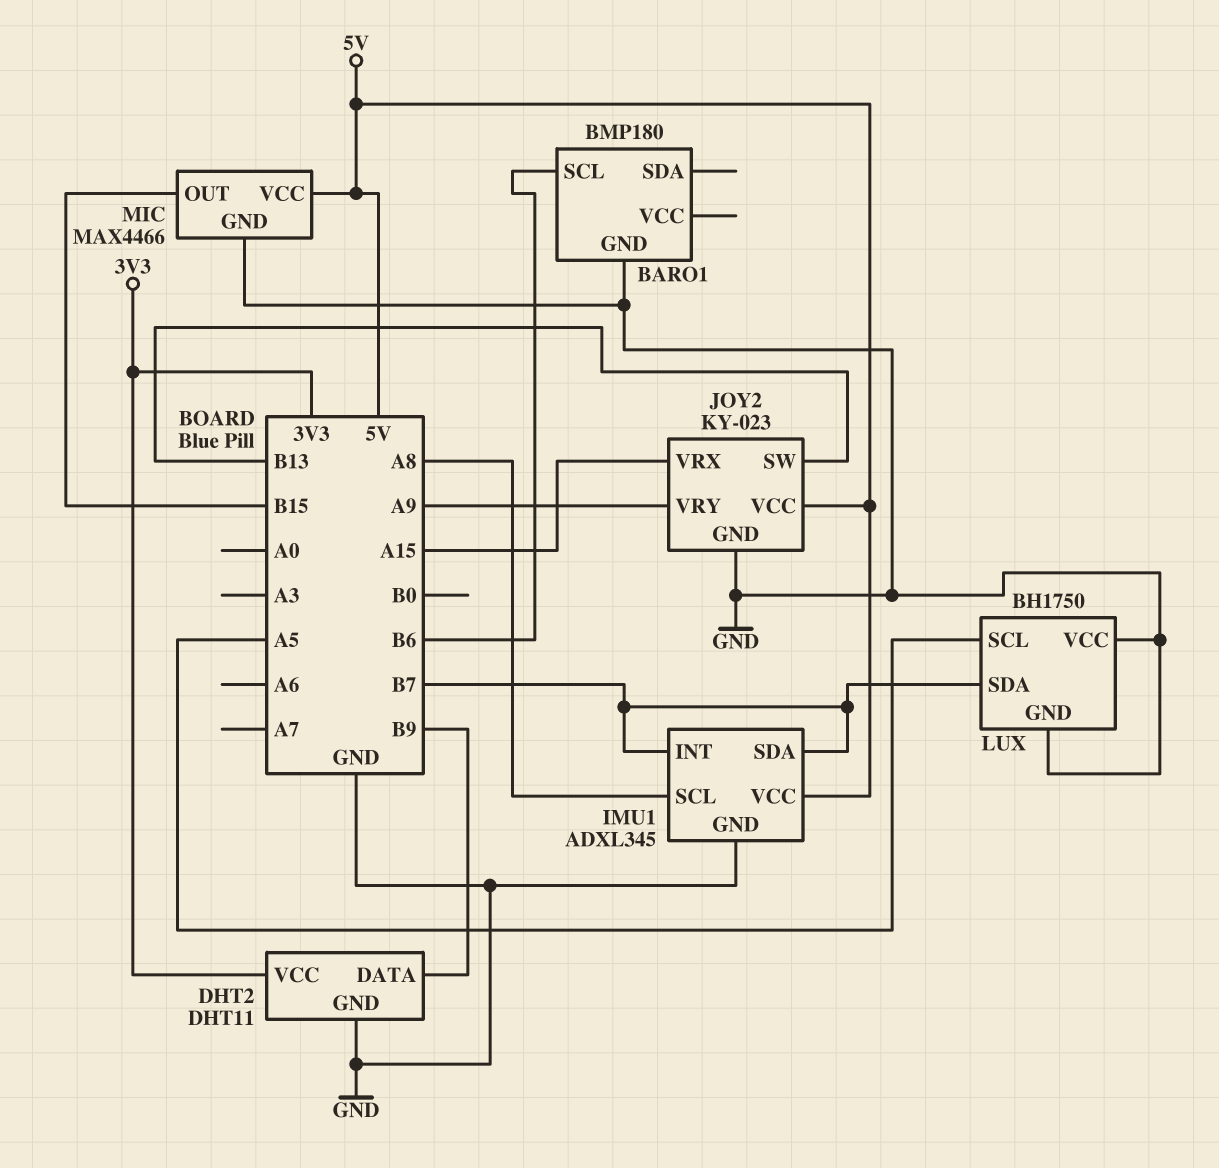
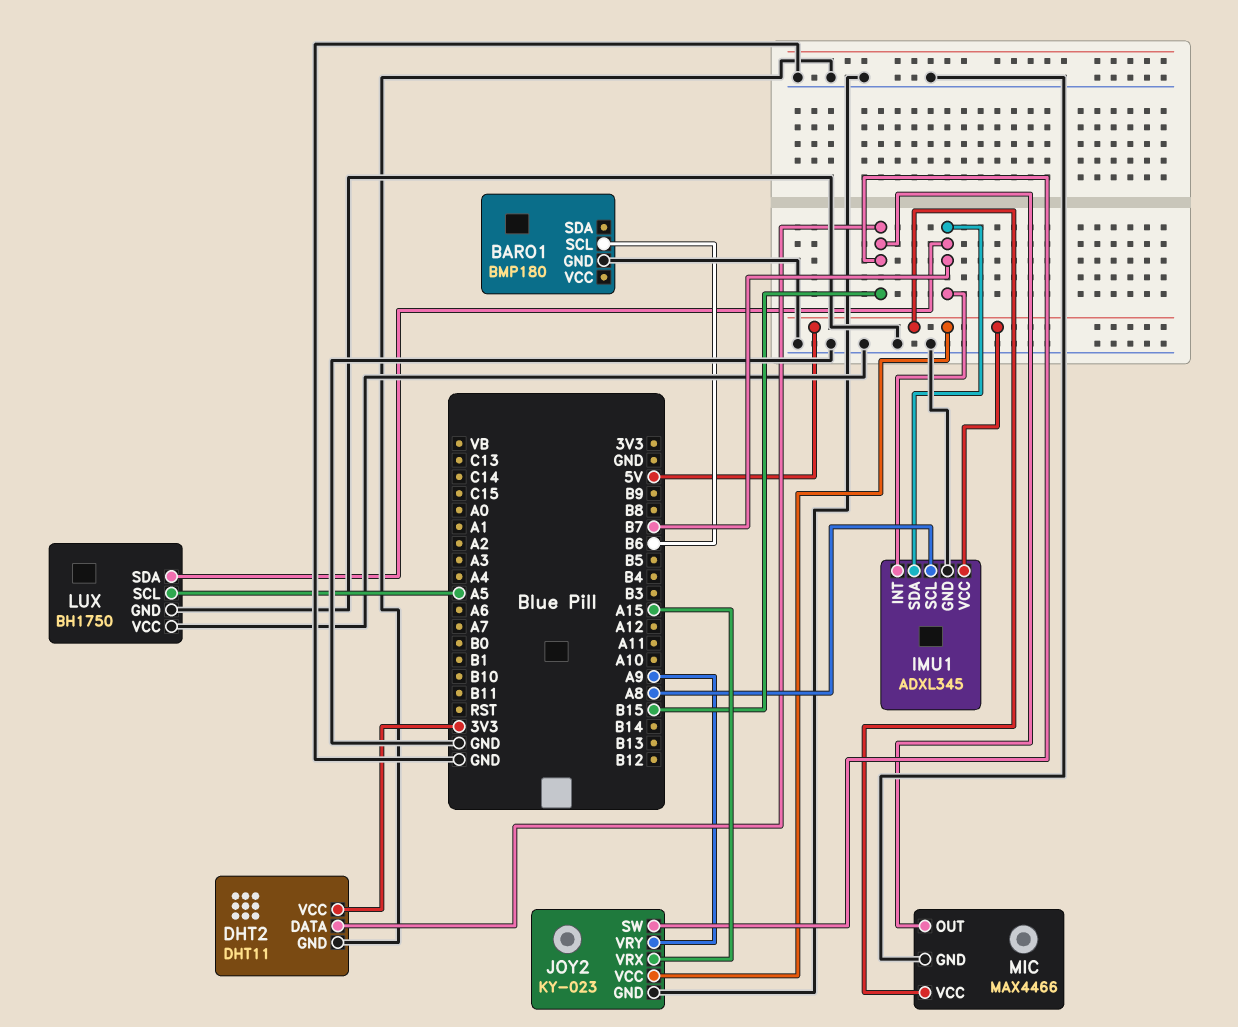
DHT2 pin DATA: B9 -> B15
JOY2 pin SW: B13 -> B15

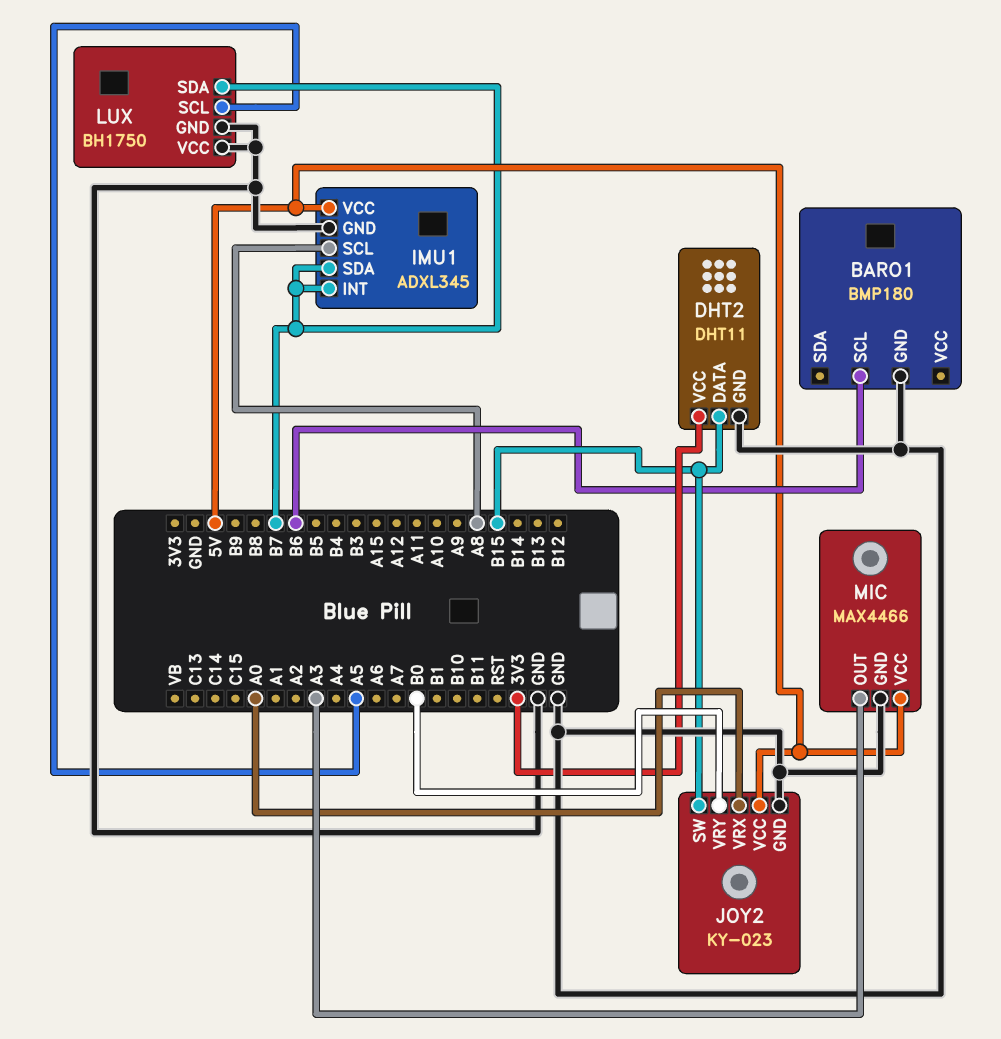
JOY2 pin VRX: A15 -> A0
JOY2 pin VRY: A9 -> B0
MIC pin OUT: B15 -> A3

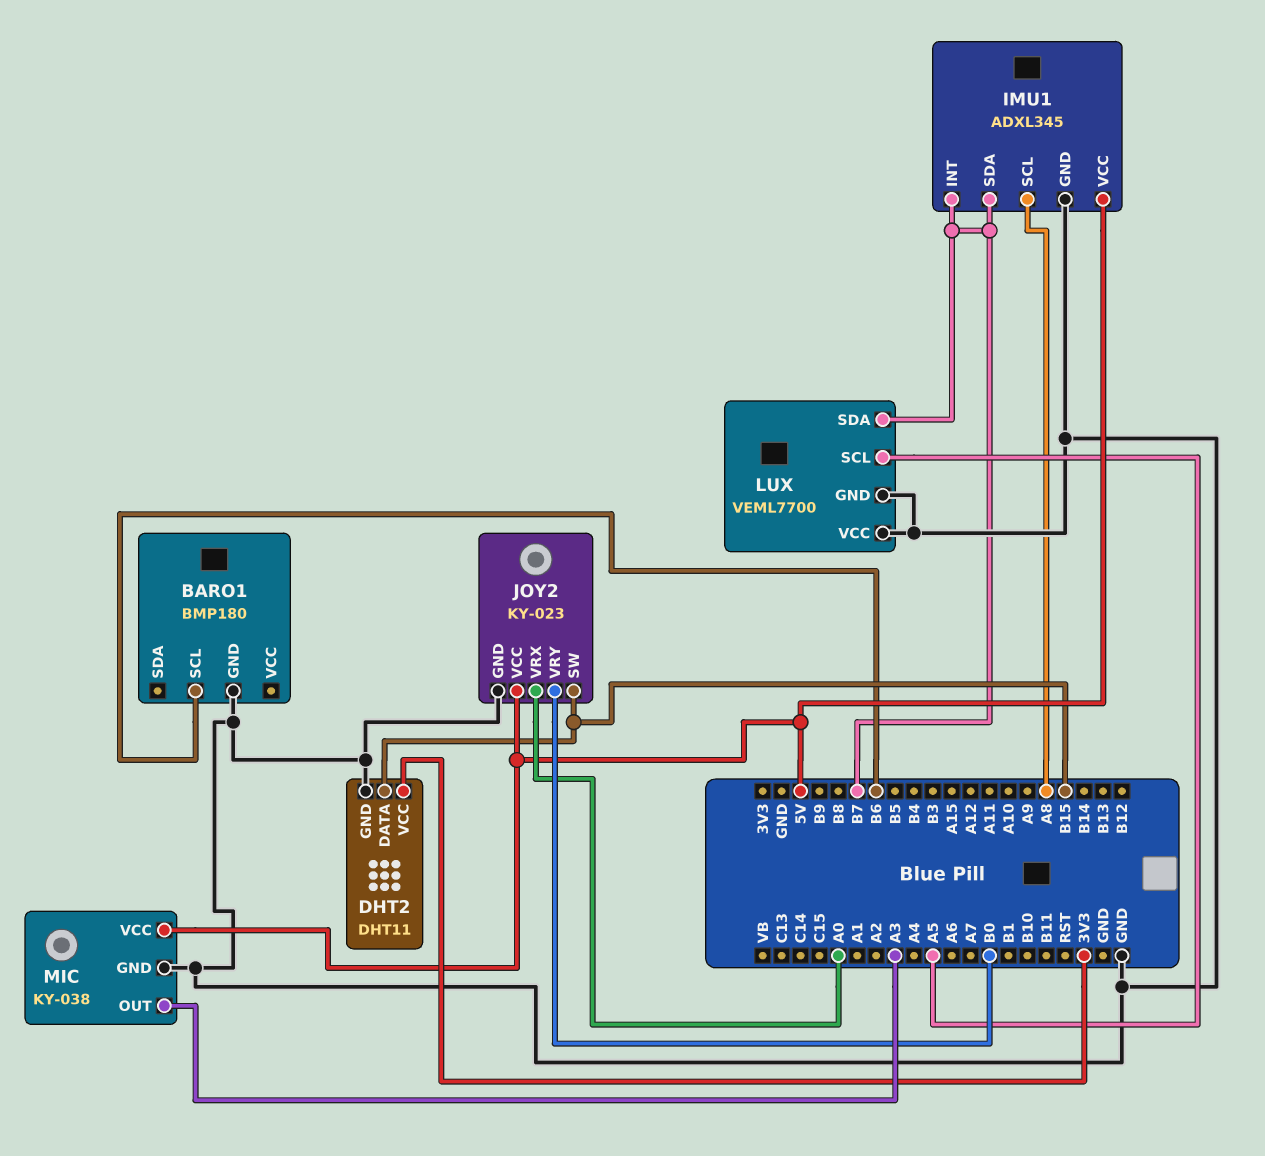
LUX: BH1750 -> VEML7700
MIC: MAX4466 -> KY-038

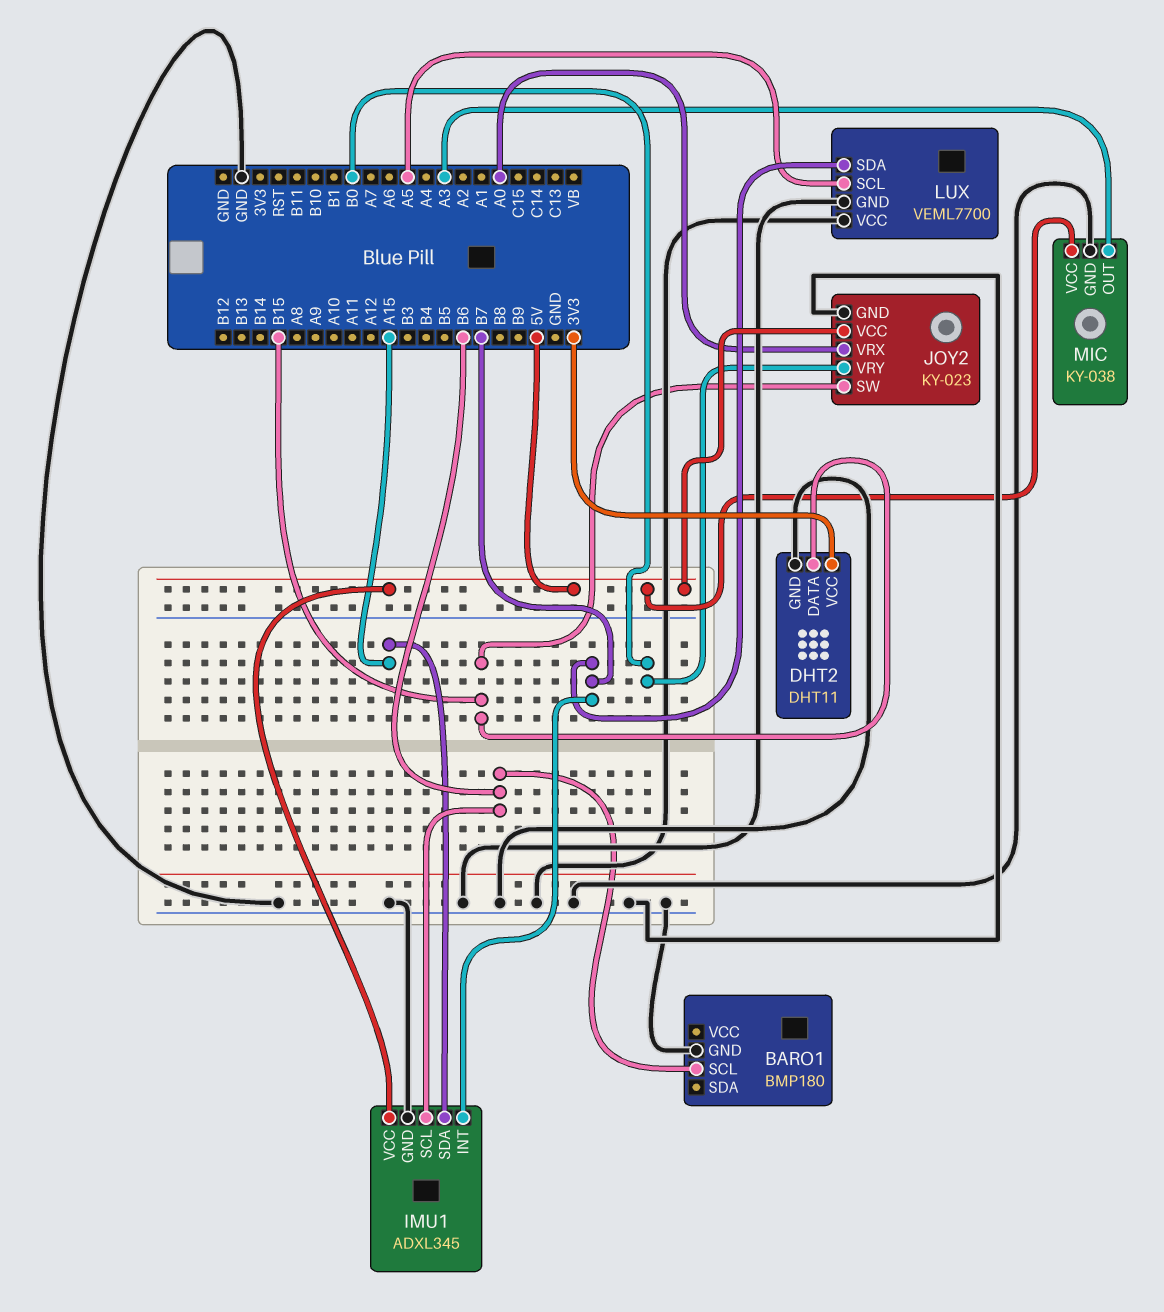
IMU1 pin SCL: A8 -> B6
IMU1 pin SDA: B7 -> A15

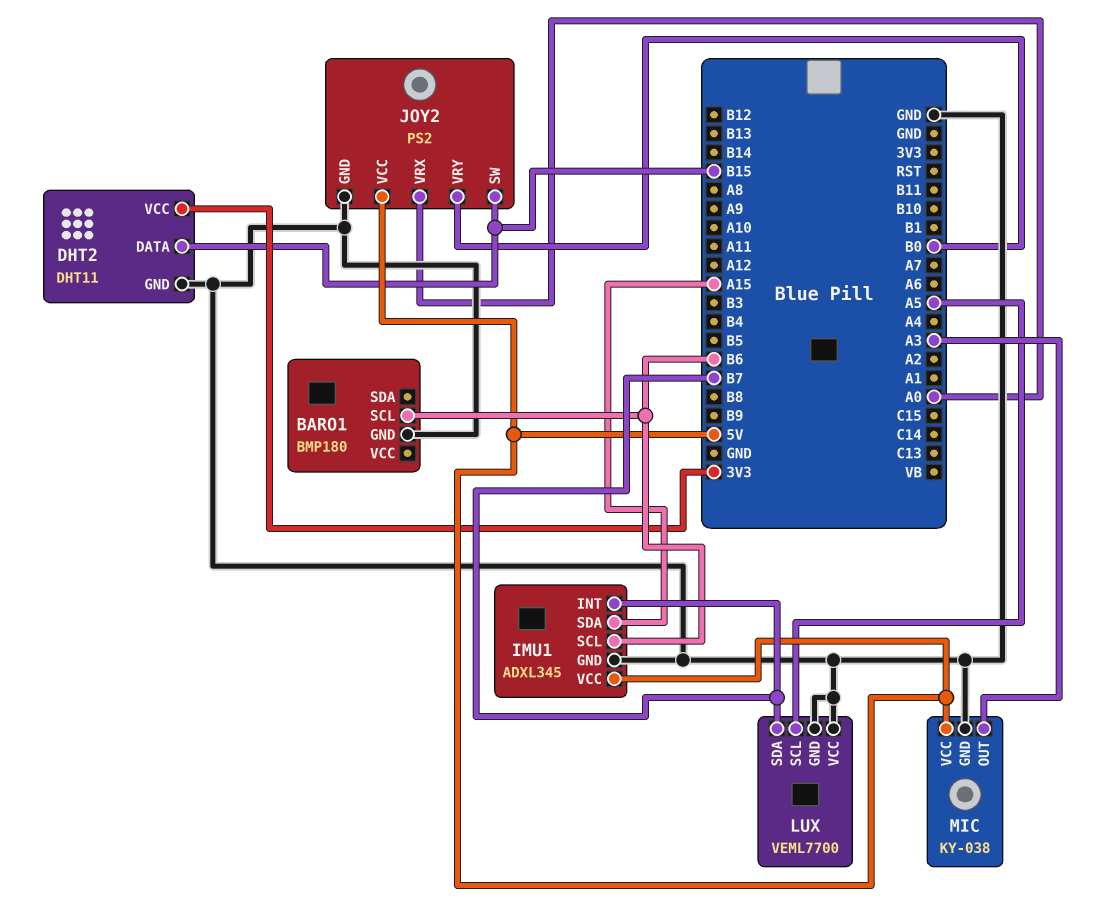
JOY2: KY-023 -> PS2

